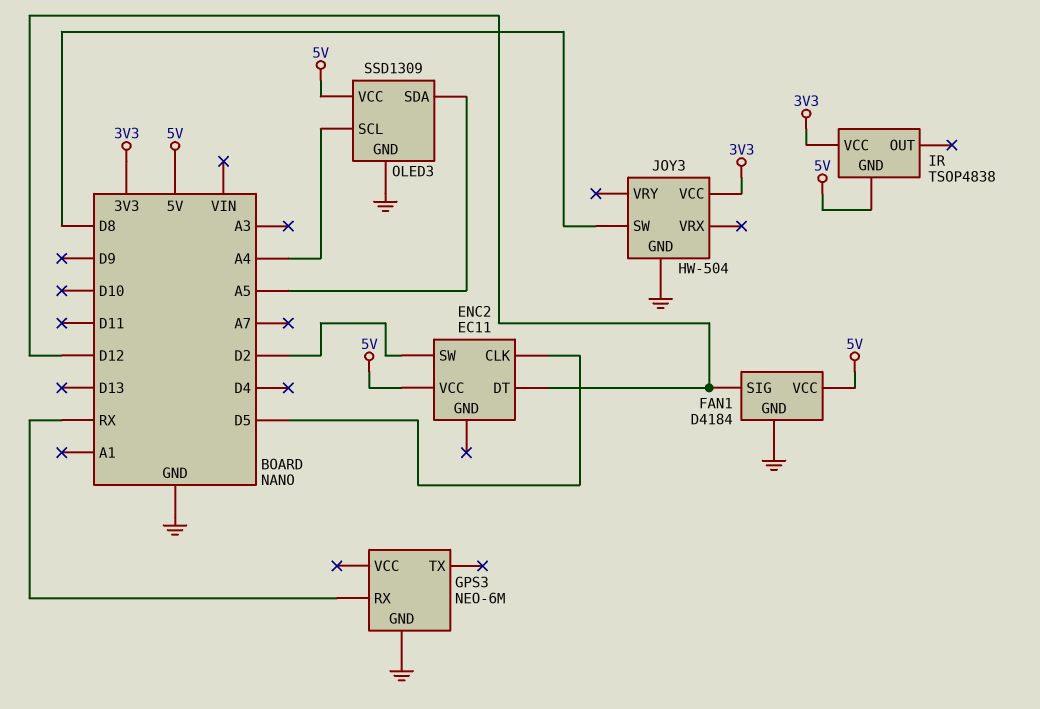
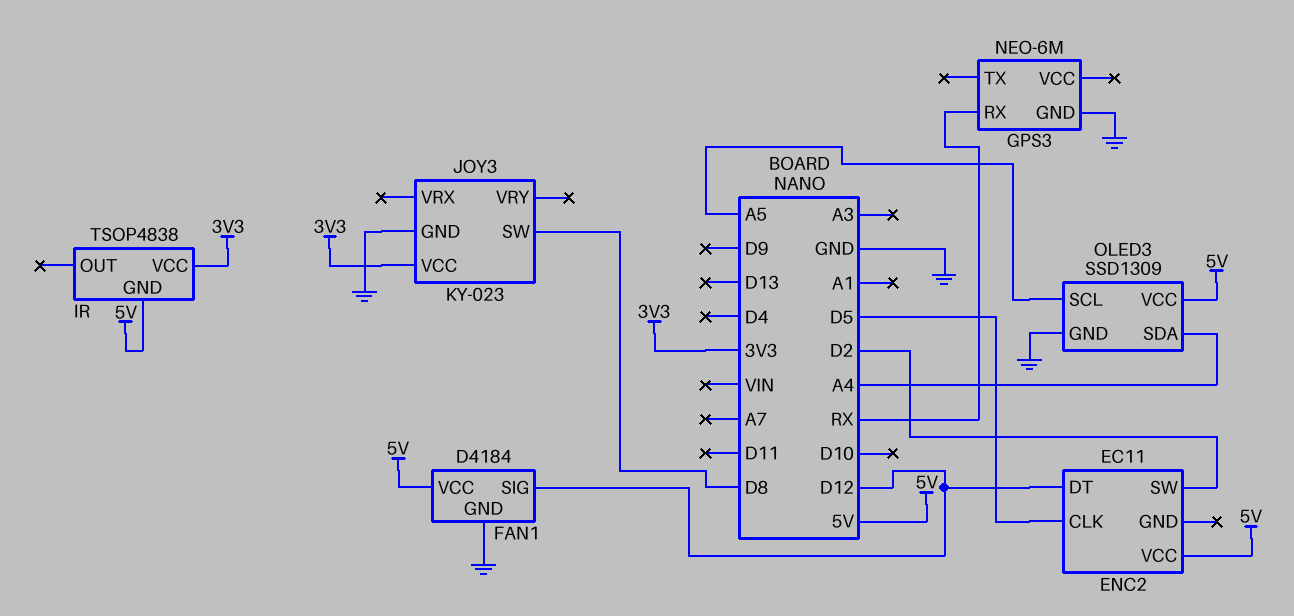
JOY3: HW-504 -> KY-023
OLED3 pin SCL: A4 -> A5
OLED3 pin SDA: A5 -> A4

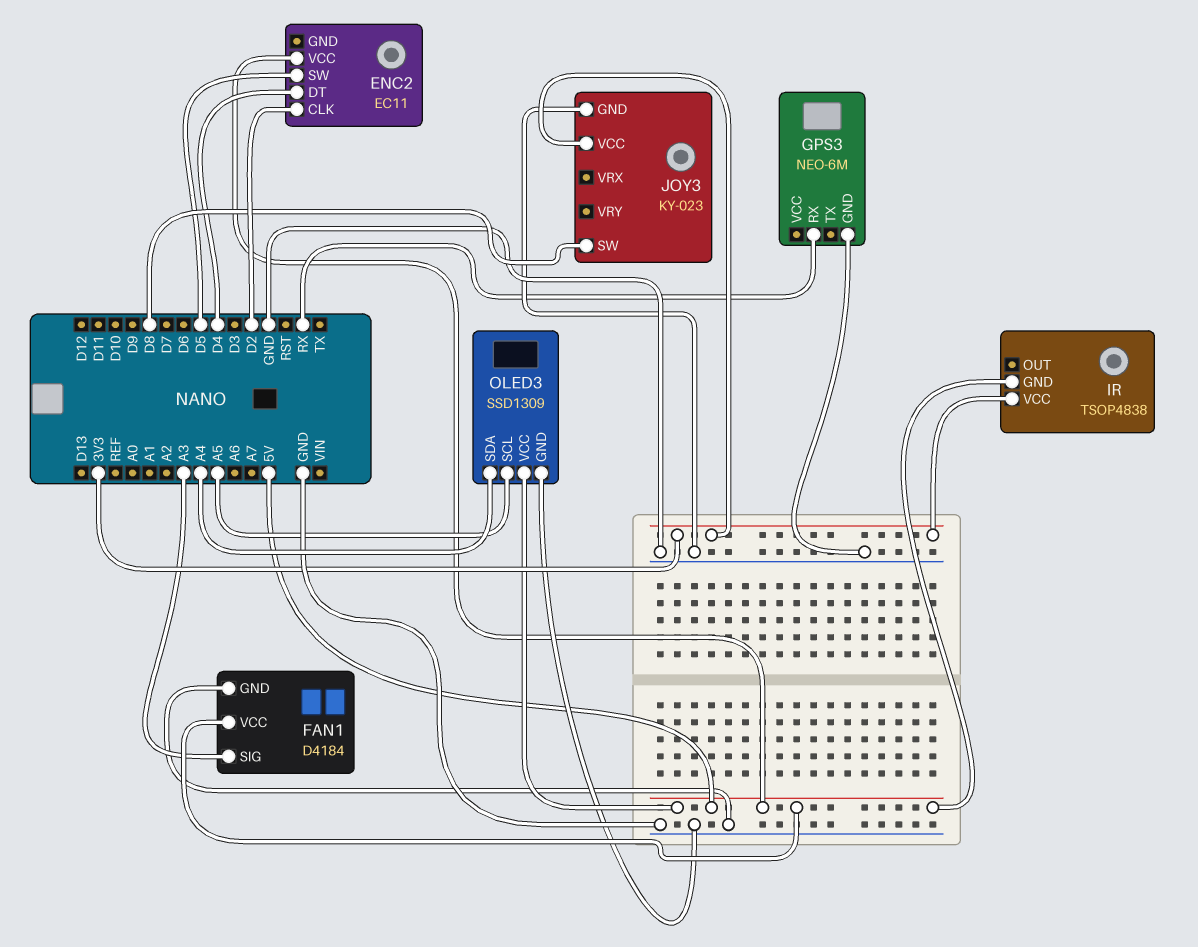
ENC2 pin CLK: D5 -> D2
ENC2 pin DT: D12 -> D4
ENC2 pin SW: D2 -> D5
FAN1 pin SIG: D12 -> A3

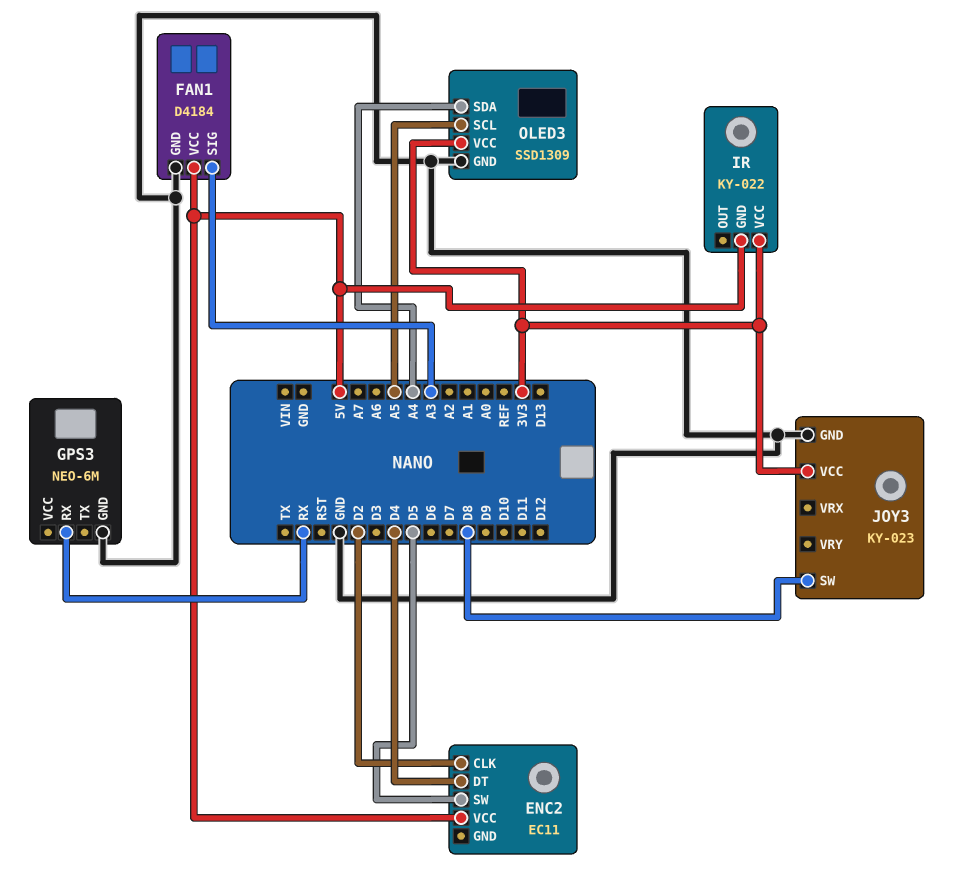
IR: TSOP4838 -> KY-022
OLED3 pin VCC: 5V -> 3V3

